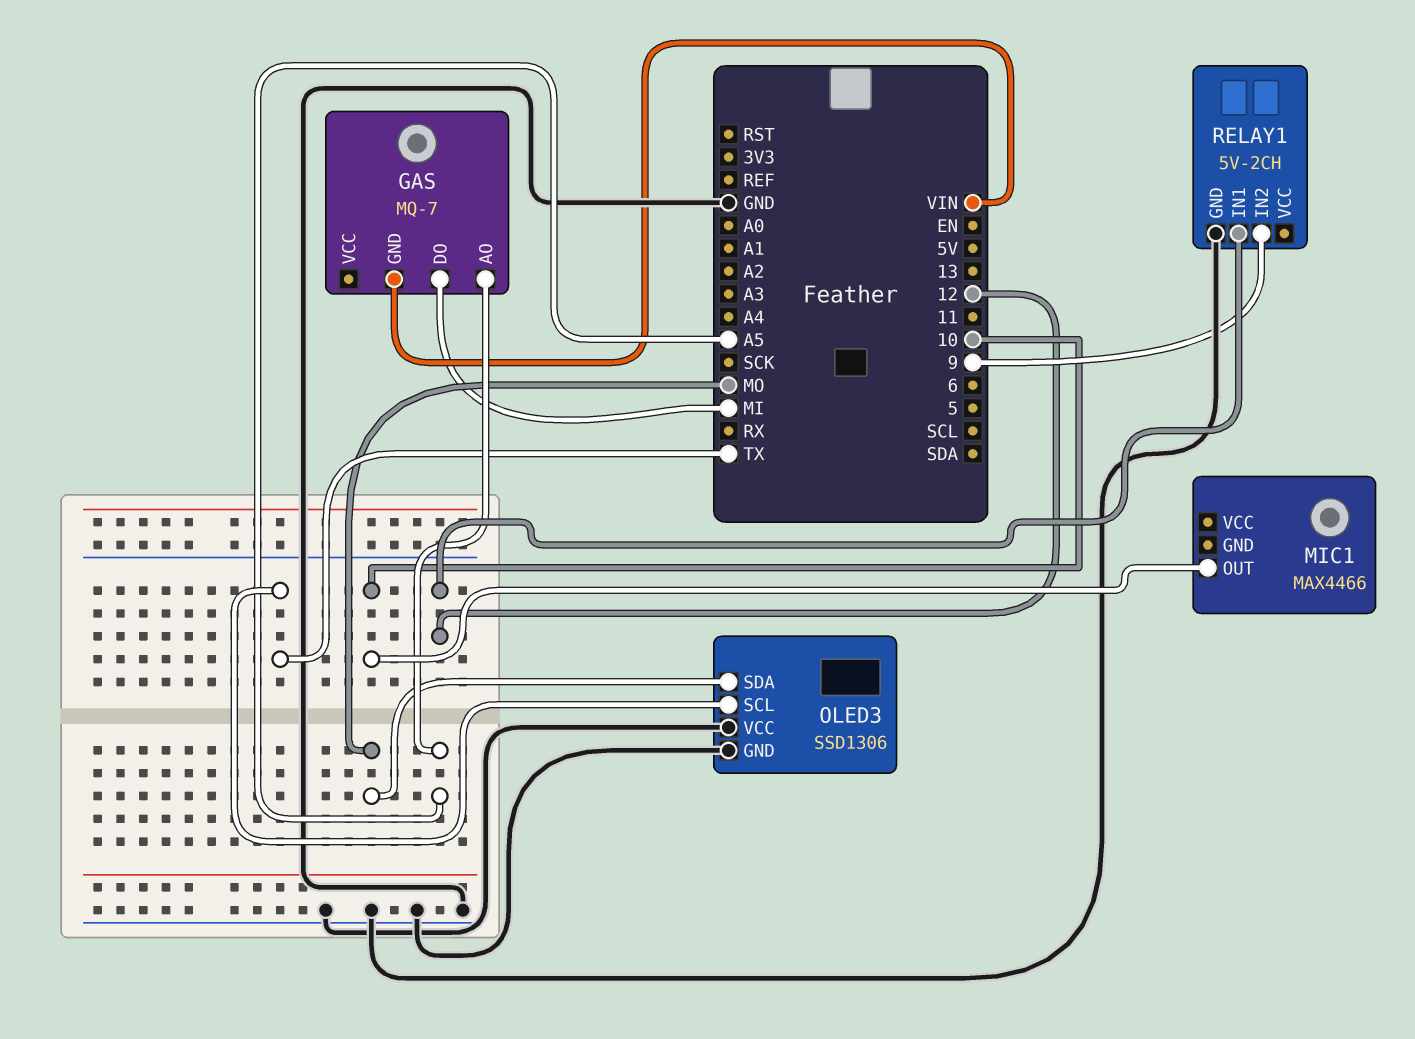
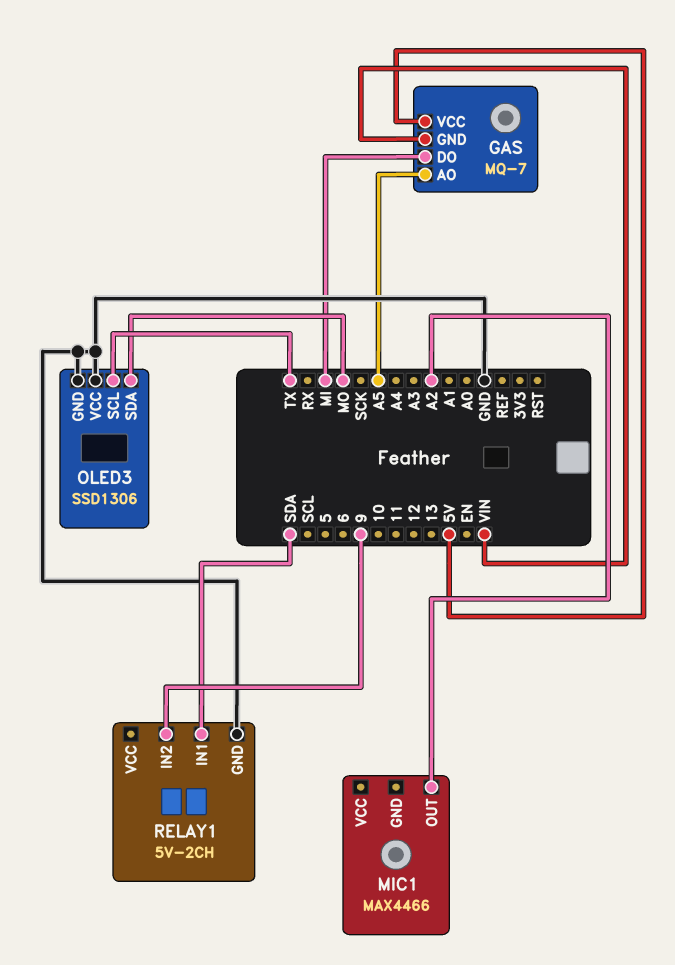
GAS pin VCC: none -> 5V
MIC1 pin OUT: 10 -> A2
RELAY1 pin IN1: 12 -> SDA

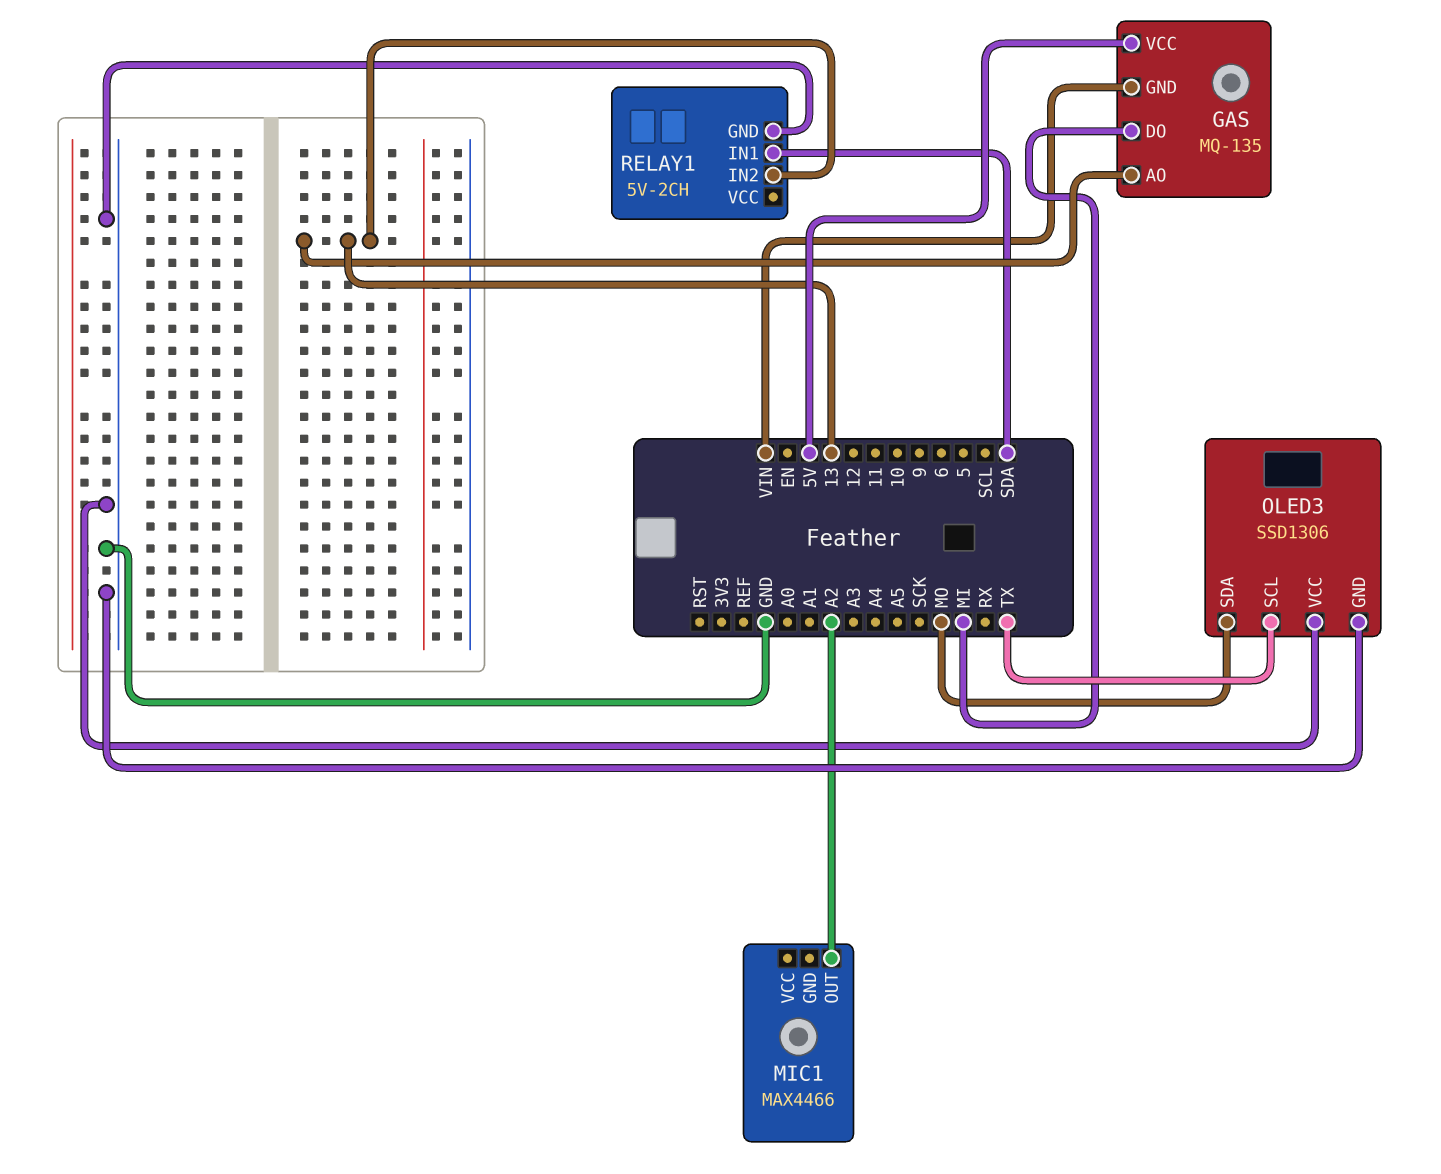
GAS: MQ-7 -> MQ-135
GAS pin AO: A5 -> 13
RELAY1 pin IN2: 9 -> 13

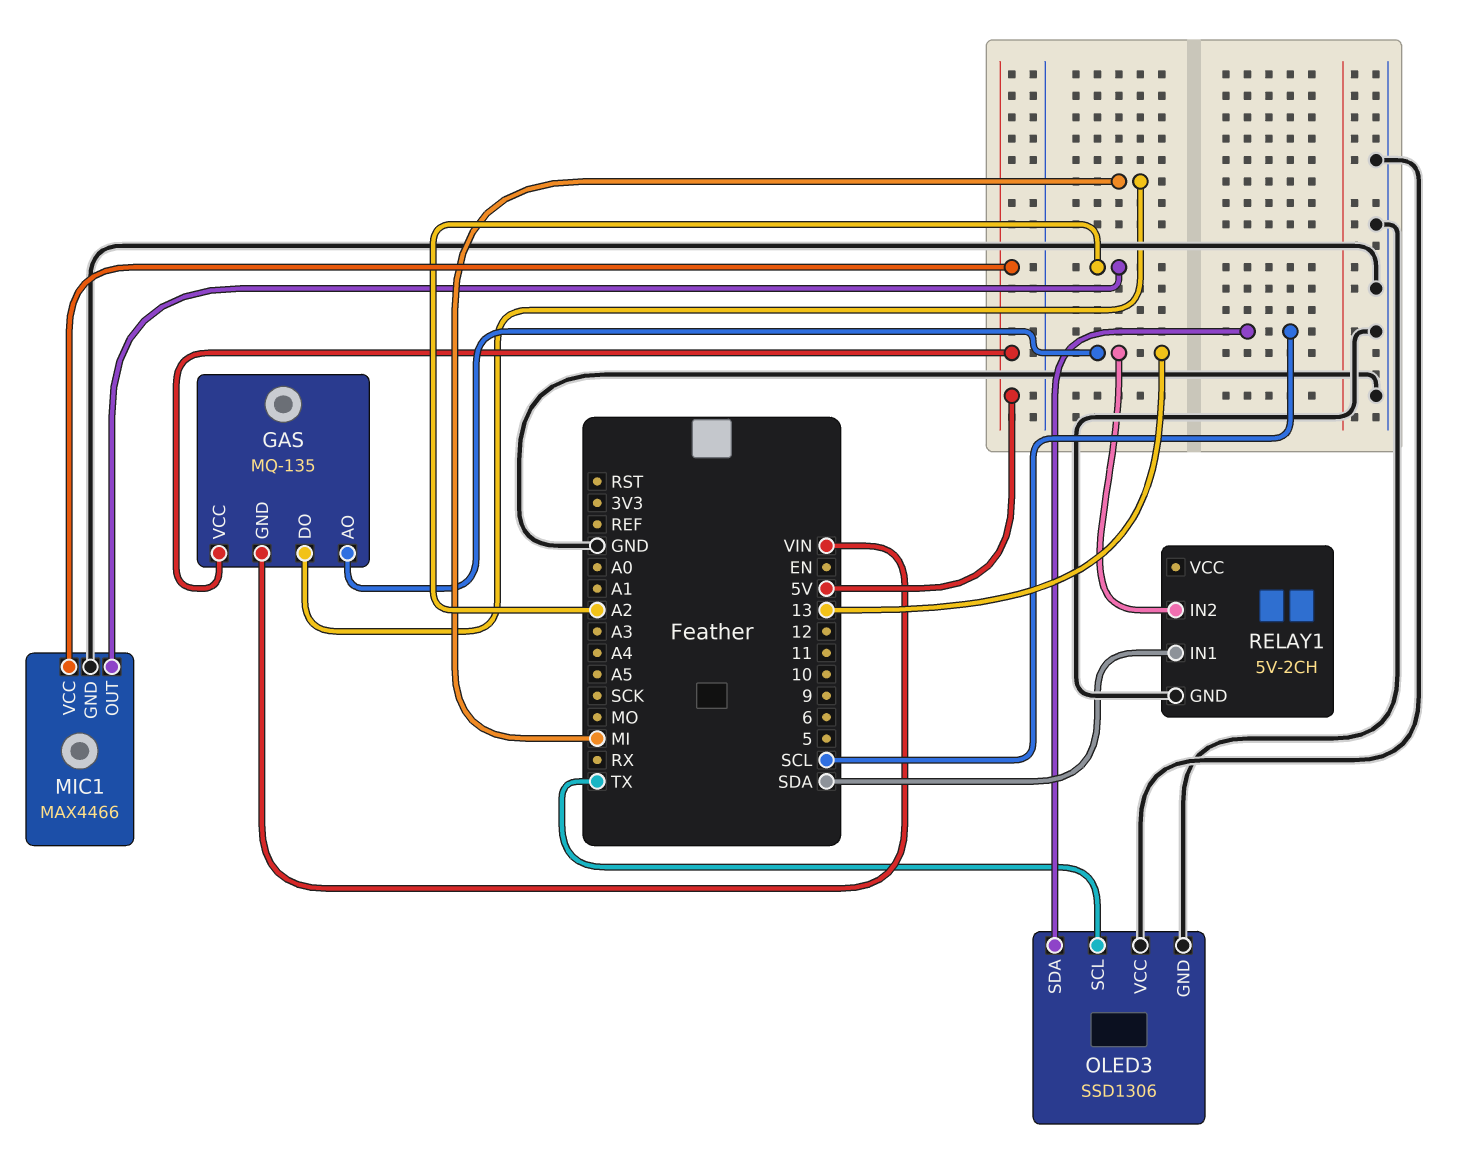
MIC1 pin GND: none -> GND
MIC1 pin VCC: none -> 5V
OLED3 pin SDA: MO -> SCL

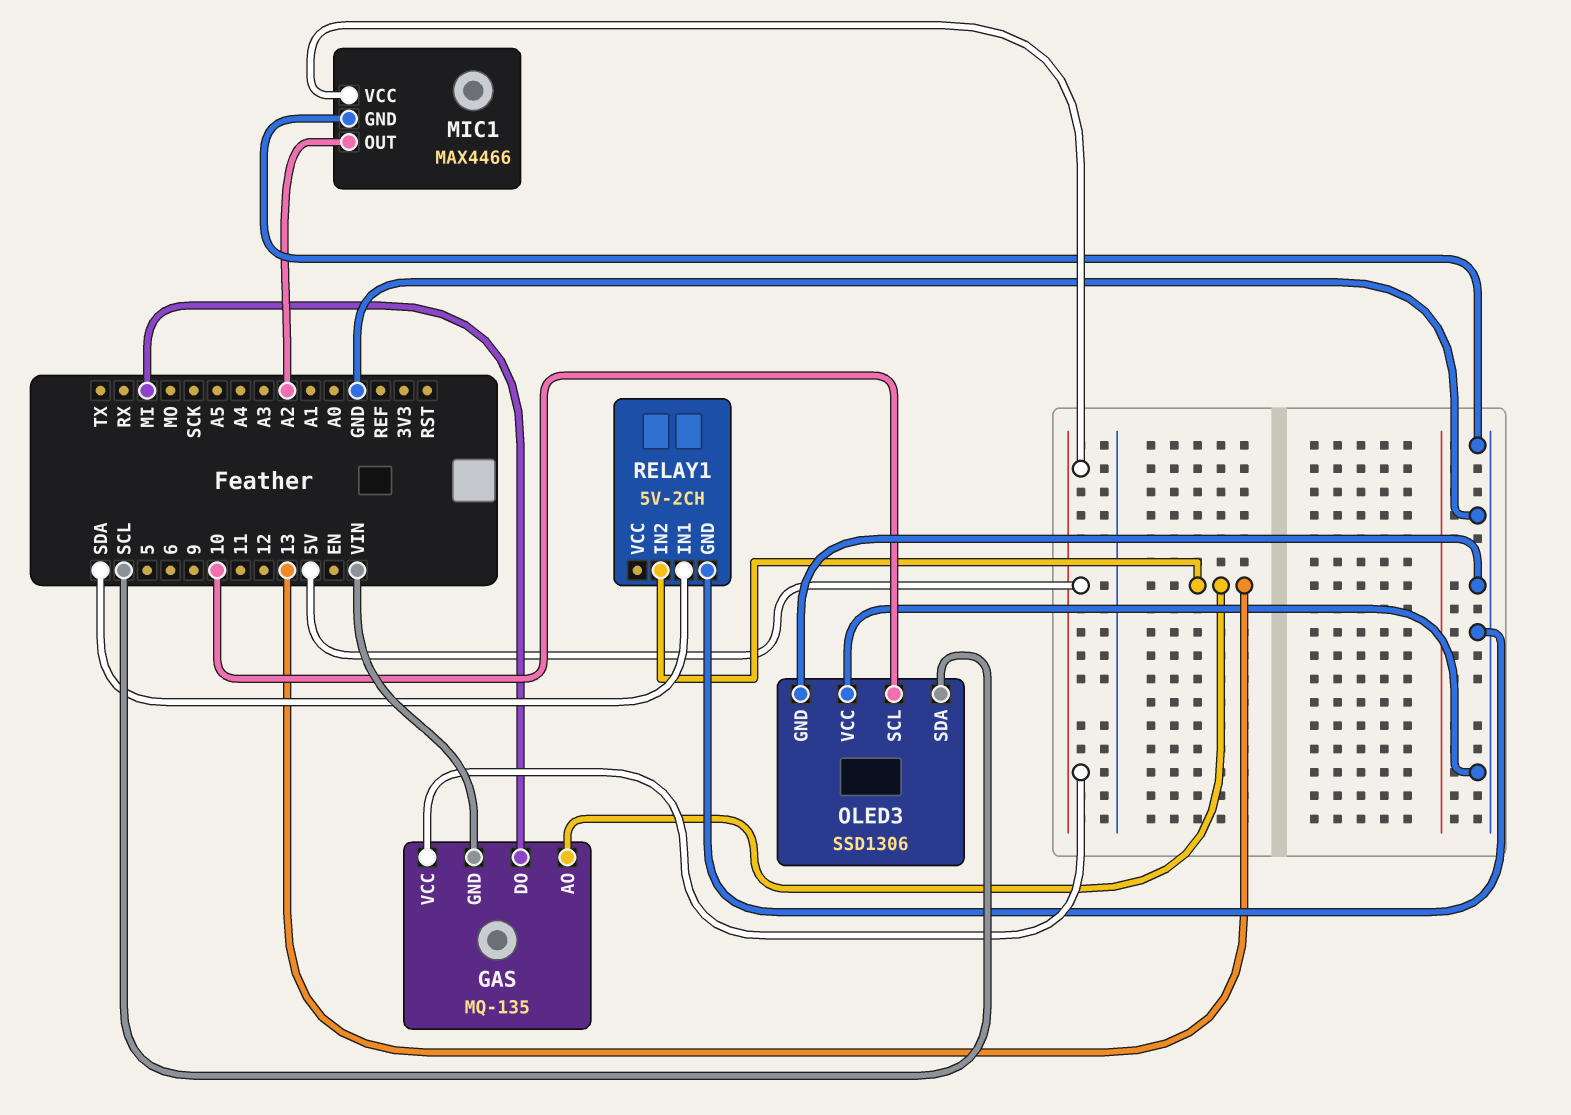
OLED3 pin SCL: TX -> 10

